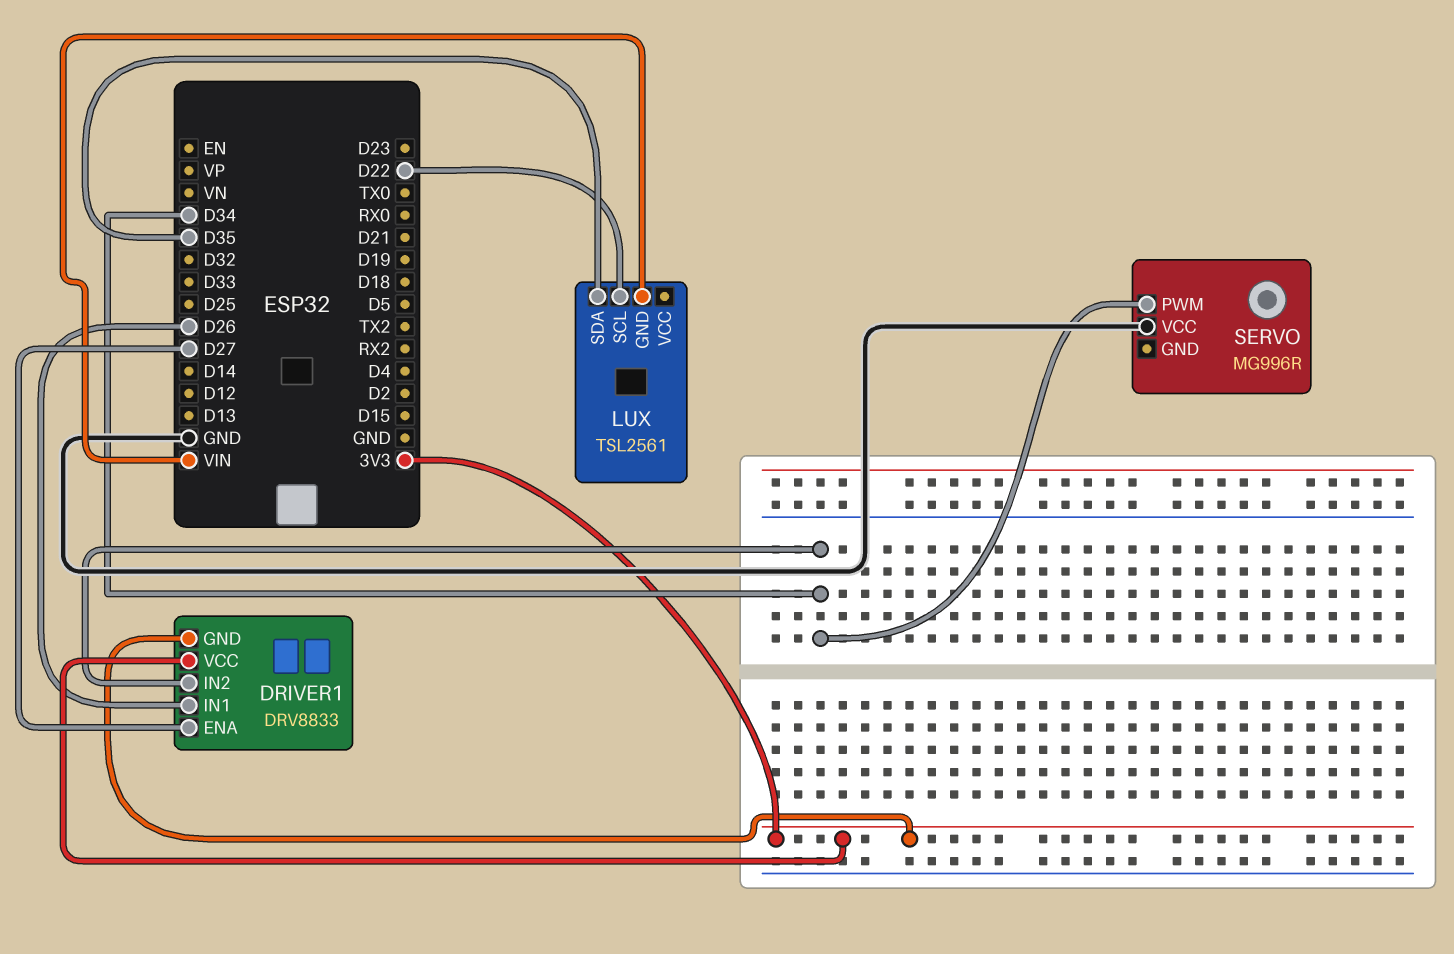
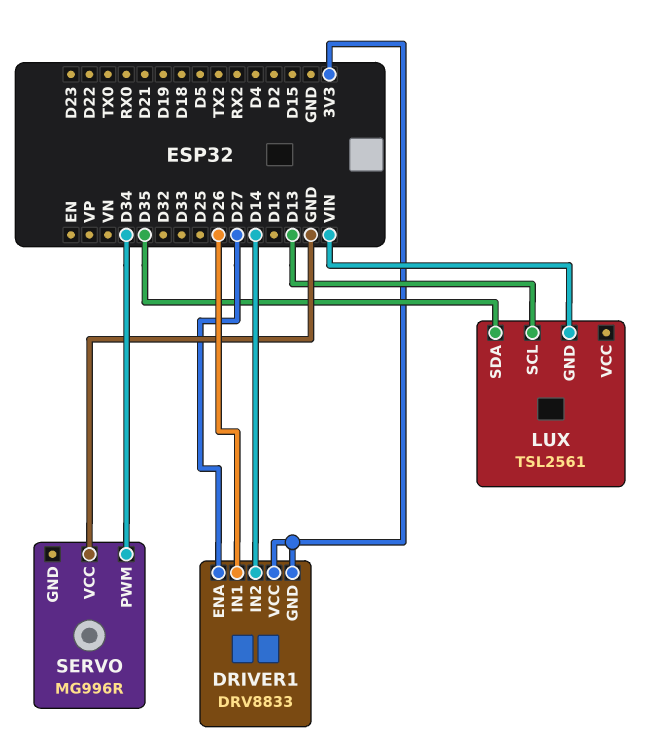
DRIVER1 pin IN2: D34 -> D14
LUX pin SCL: D22 -> D13

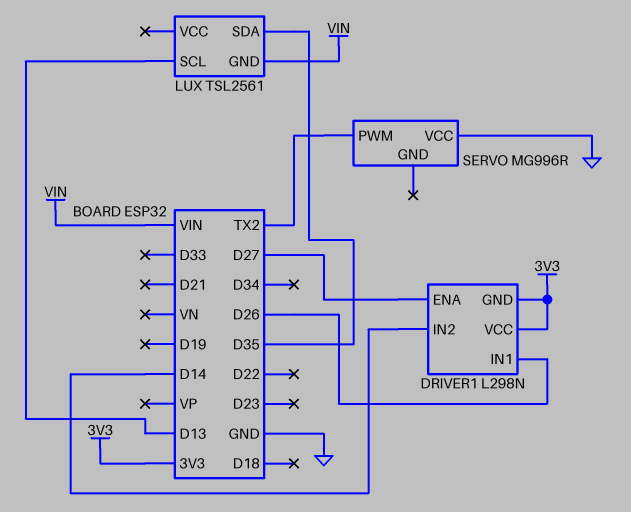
DRIVER1: DRV8833 -> L298N
SERVO pin PWM: D34 -> TX2

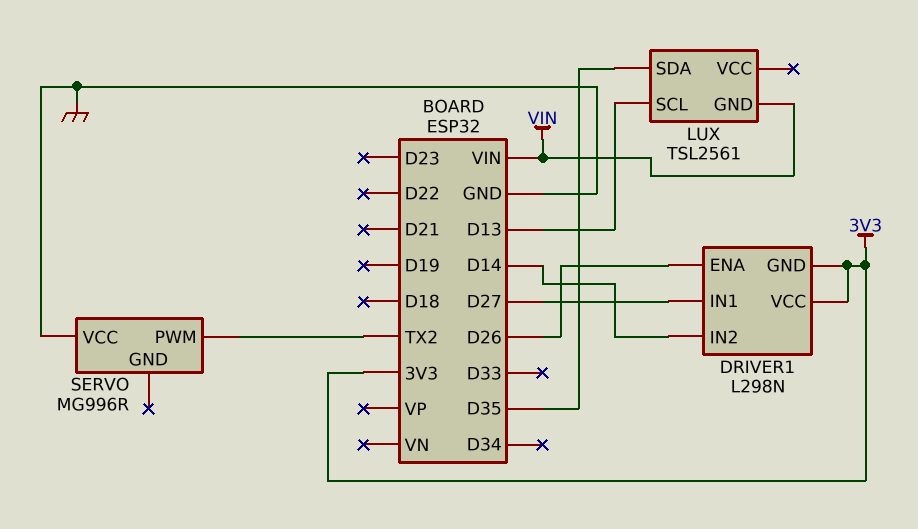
DRIVER1 pin ENA: D27 -> D26
DRIVER1 pin IN1: D26 -> D27

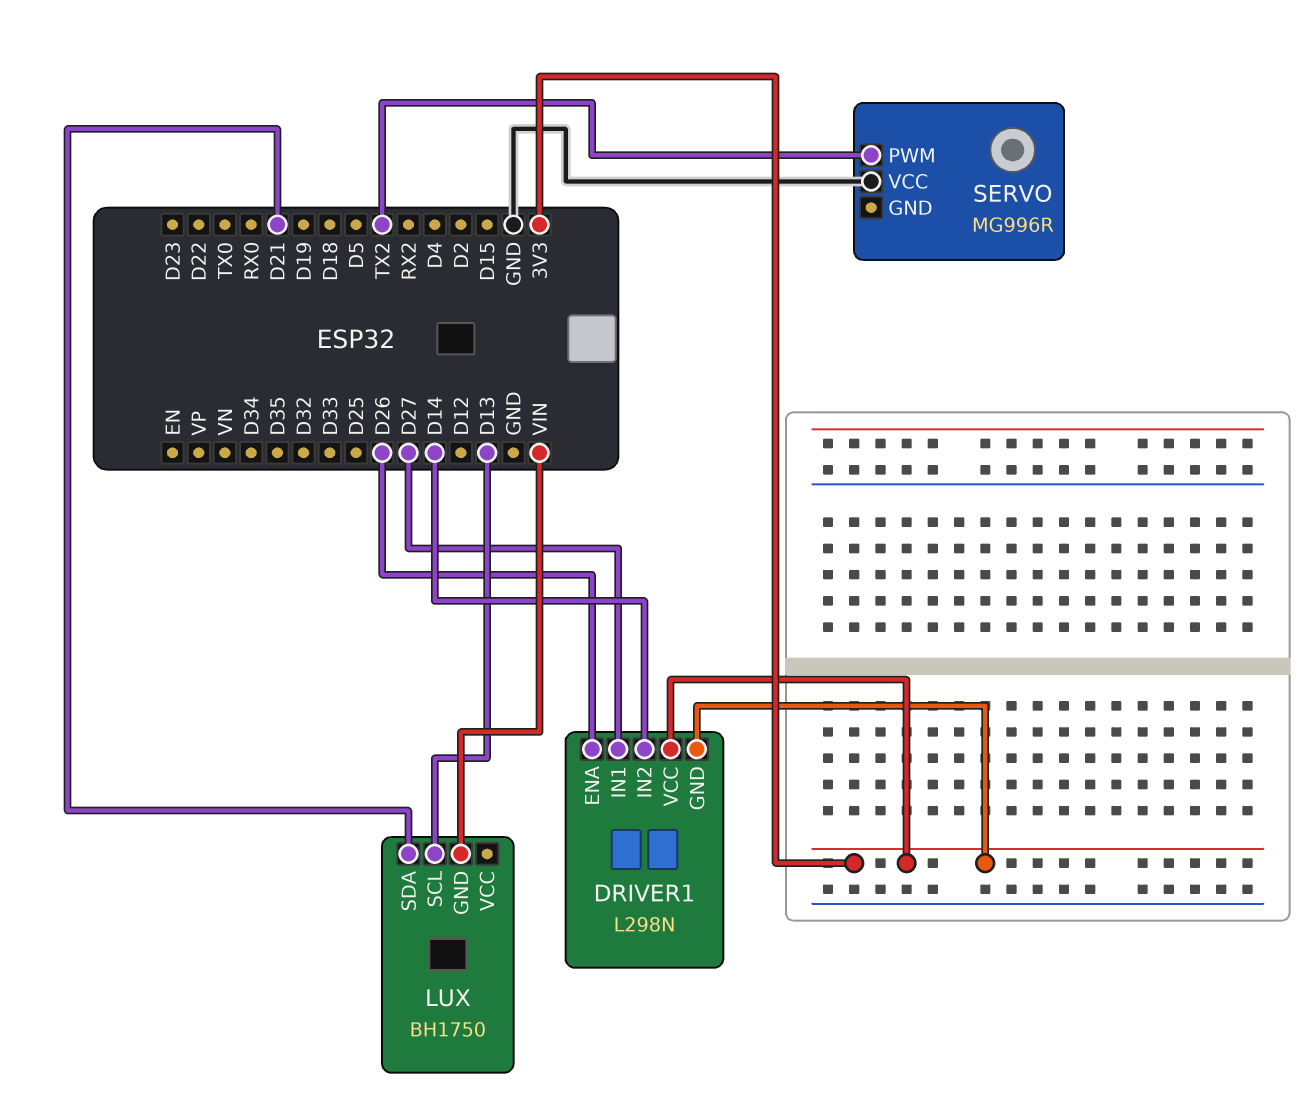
LUX: TSL2561 -> BH1750
LUX pin SDA: D35 -> D21

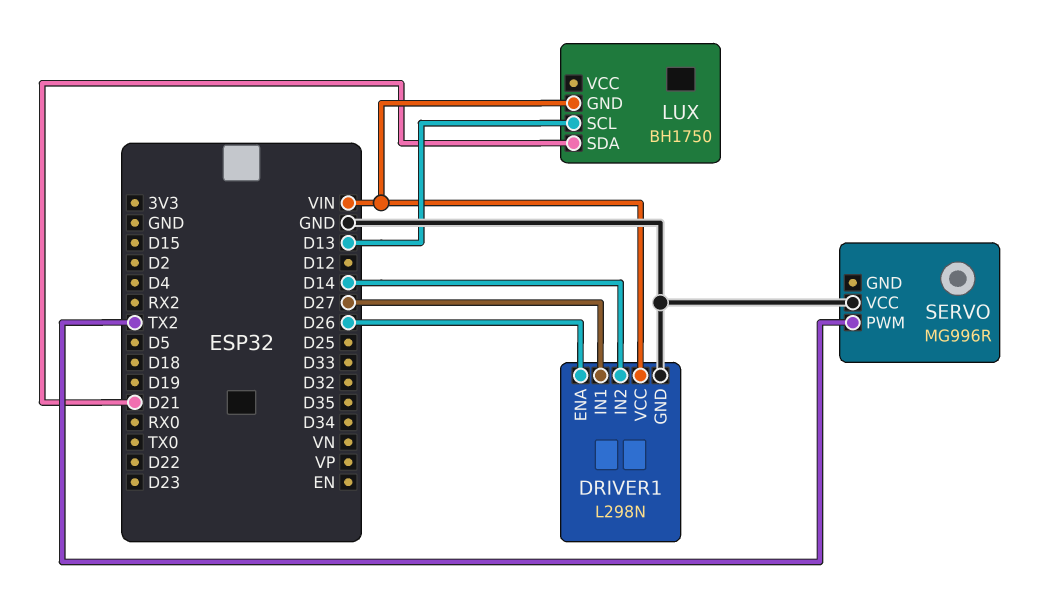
DRIVER1 pin GND: 3V3 -> GND
DRIVER1 pin VCC: 3V3 -> VIN

